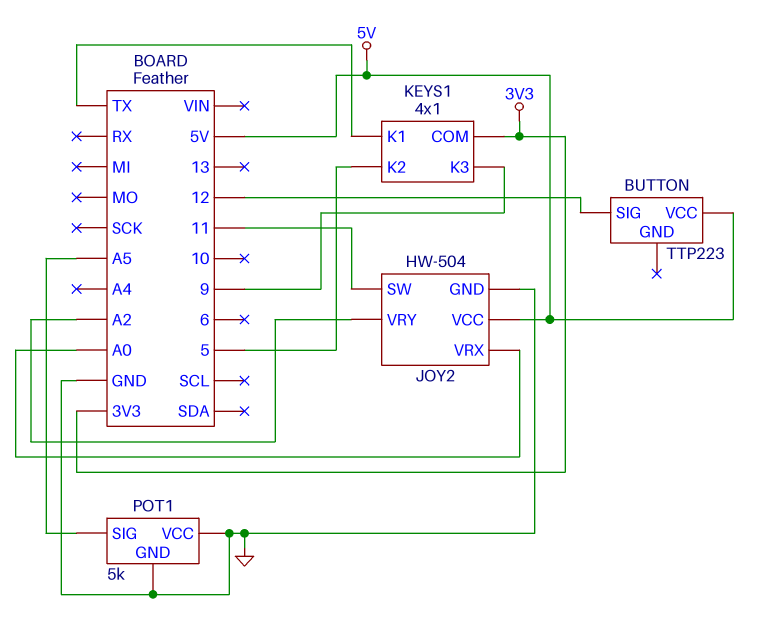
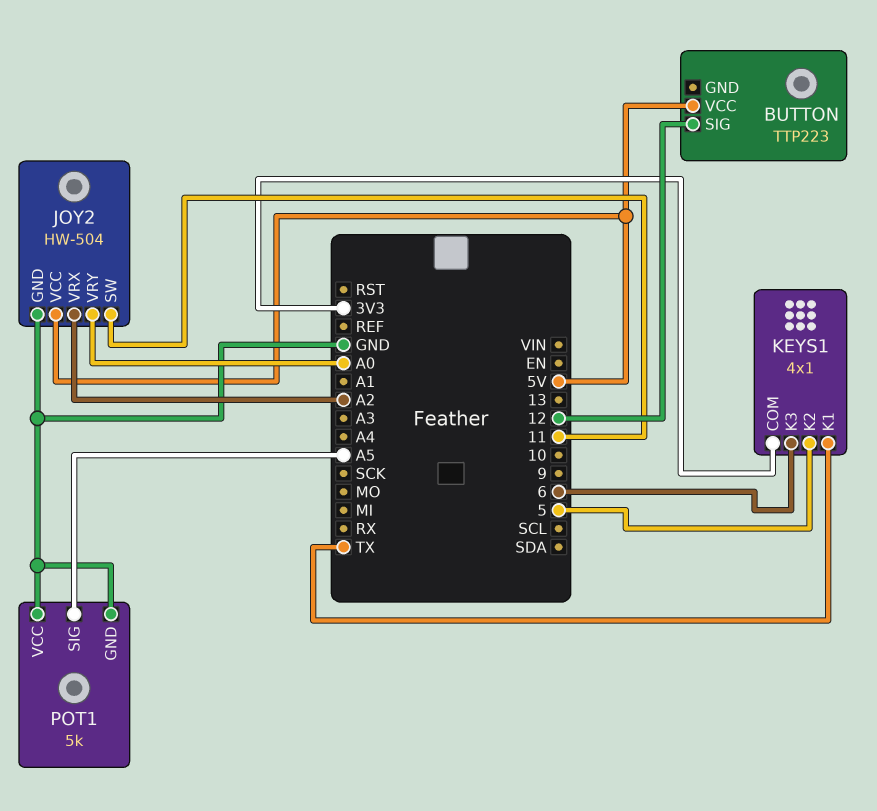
JOY2 pin VRX: A0 -> A2
JOY2 pin VRY: A2 -> A0
KEYS1 pin K3: 9 -> 6

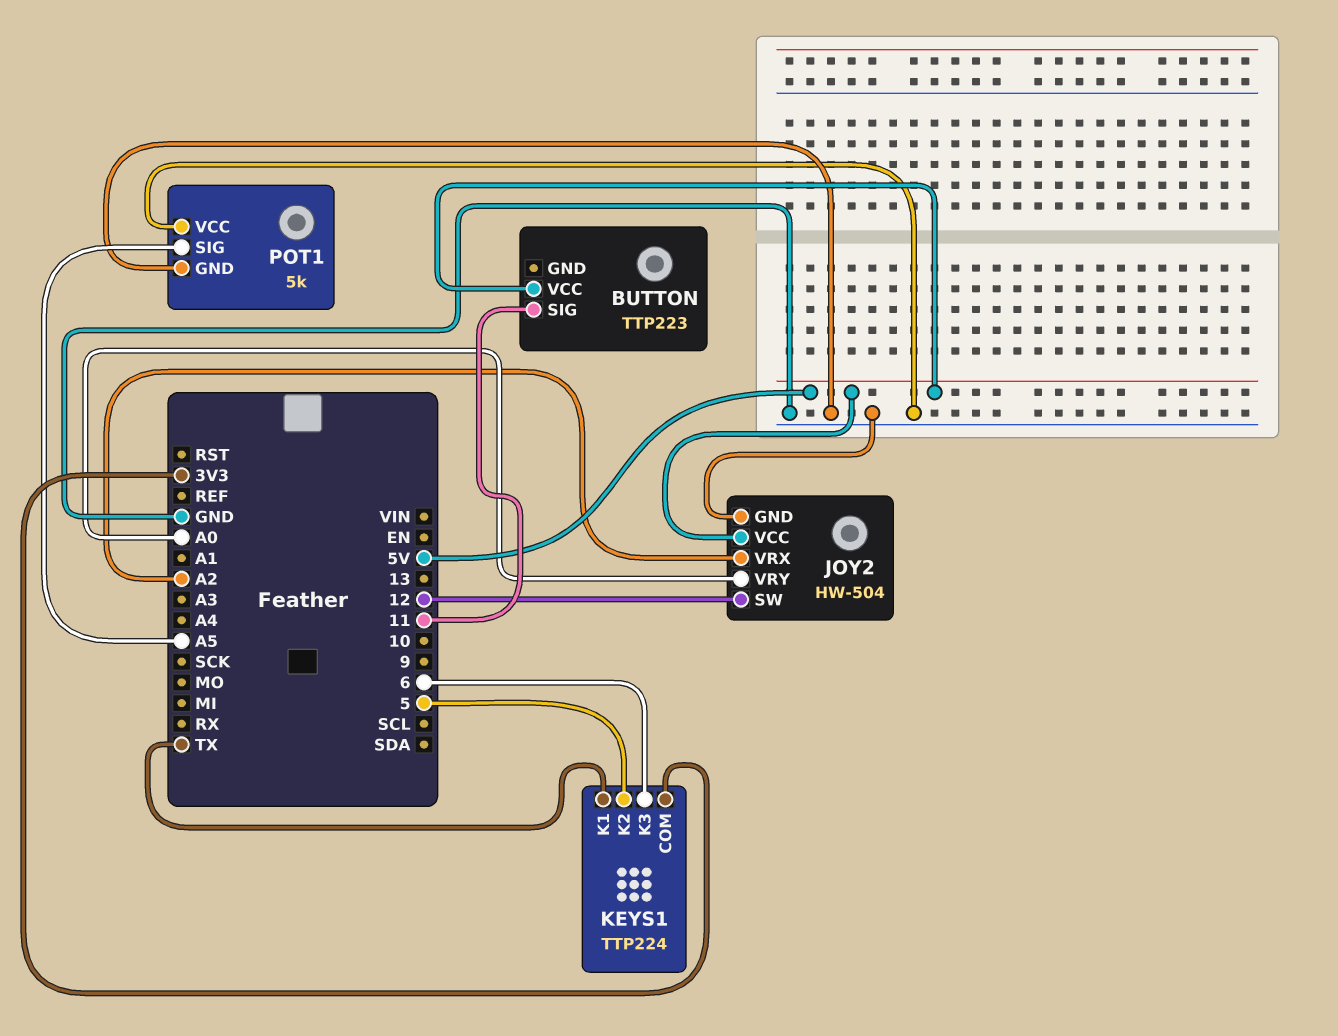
BUTTON pin SIG: 12 -> 11
JOY2 pin SW: 11 -> 12
KEYS1: 4x1 -> TTP224

